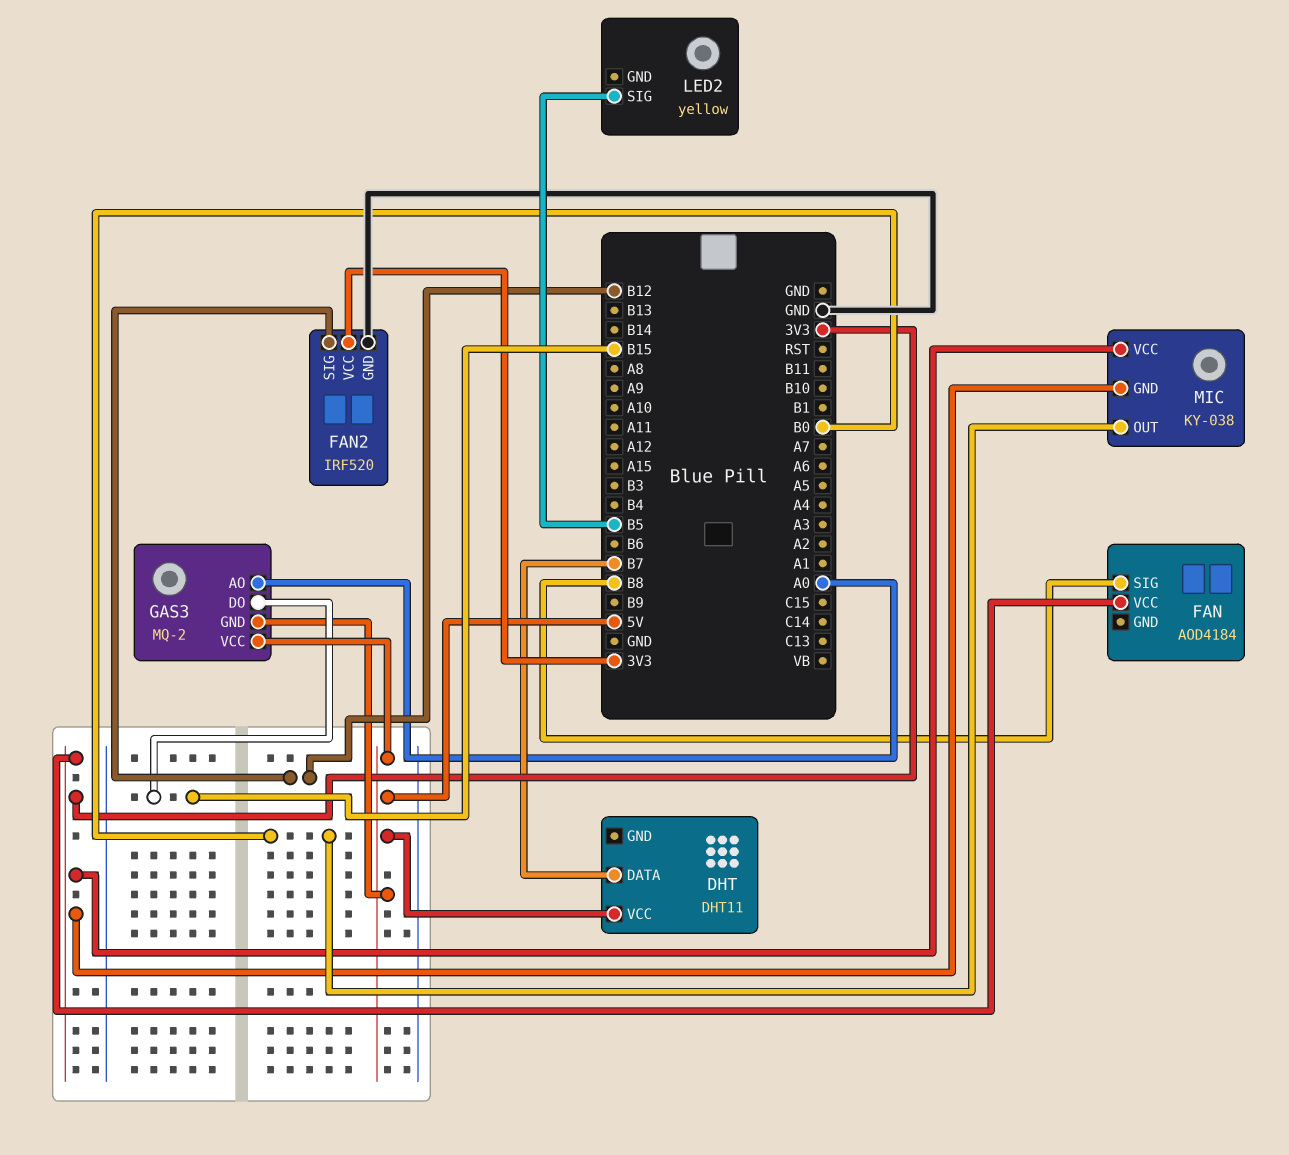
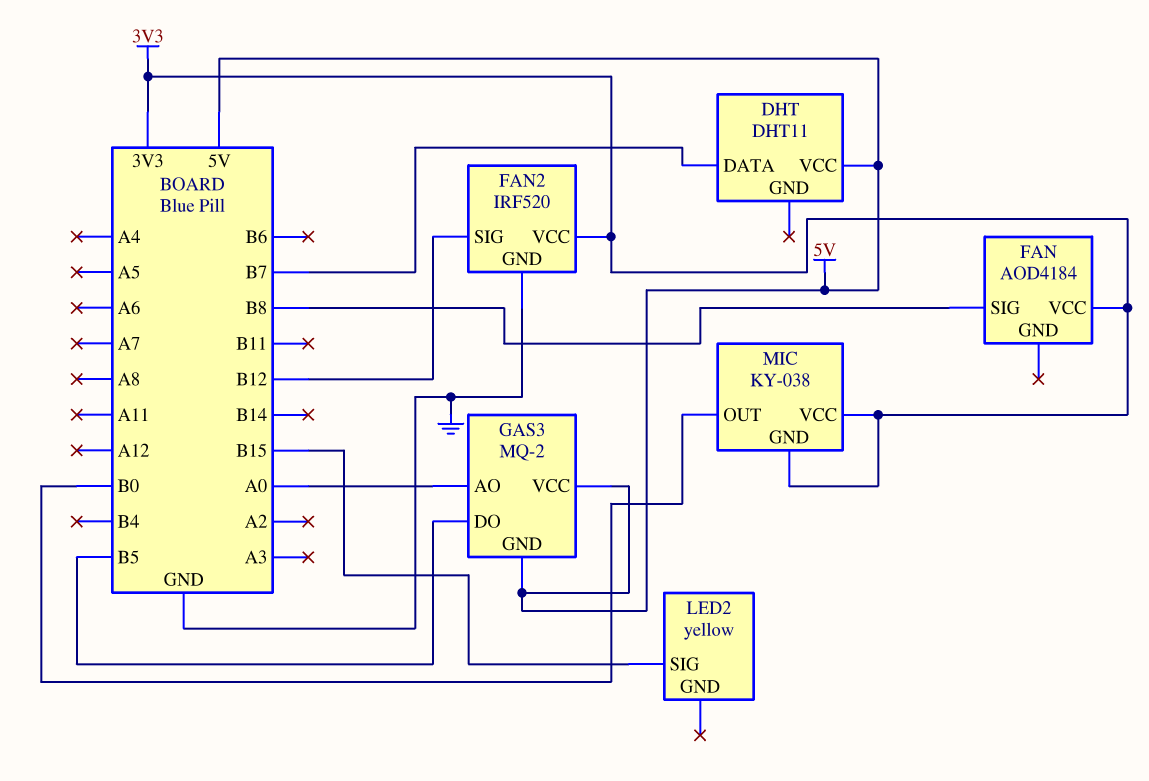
GAS3 pin DO: B15 -> B5
LED2 pin SIG: B5 -> B15

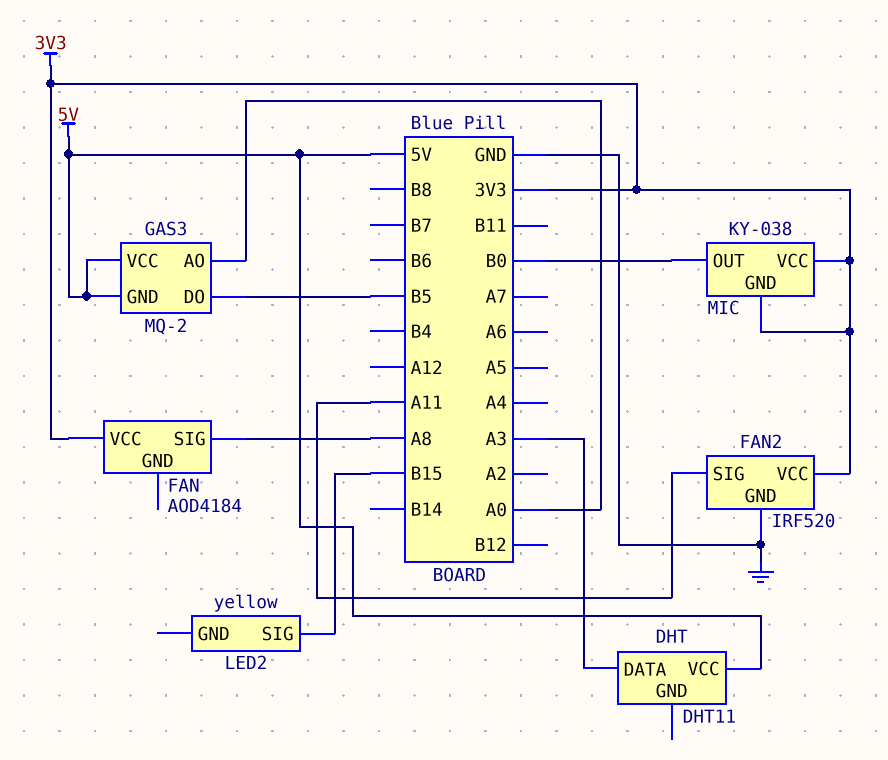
DHT pin DATA: B7 -> A3
FAN pin SIG: B8 -> A8
FAN2 pin SIG: B12 -> A11

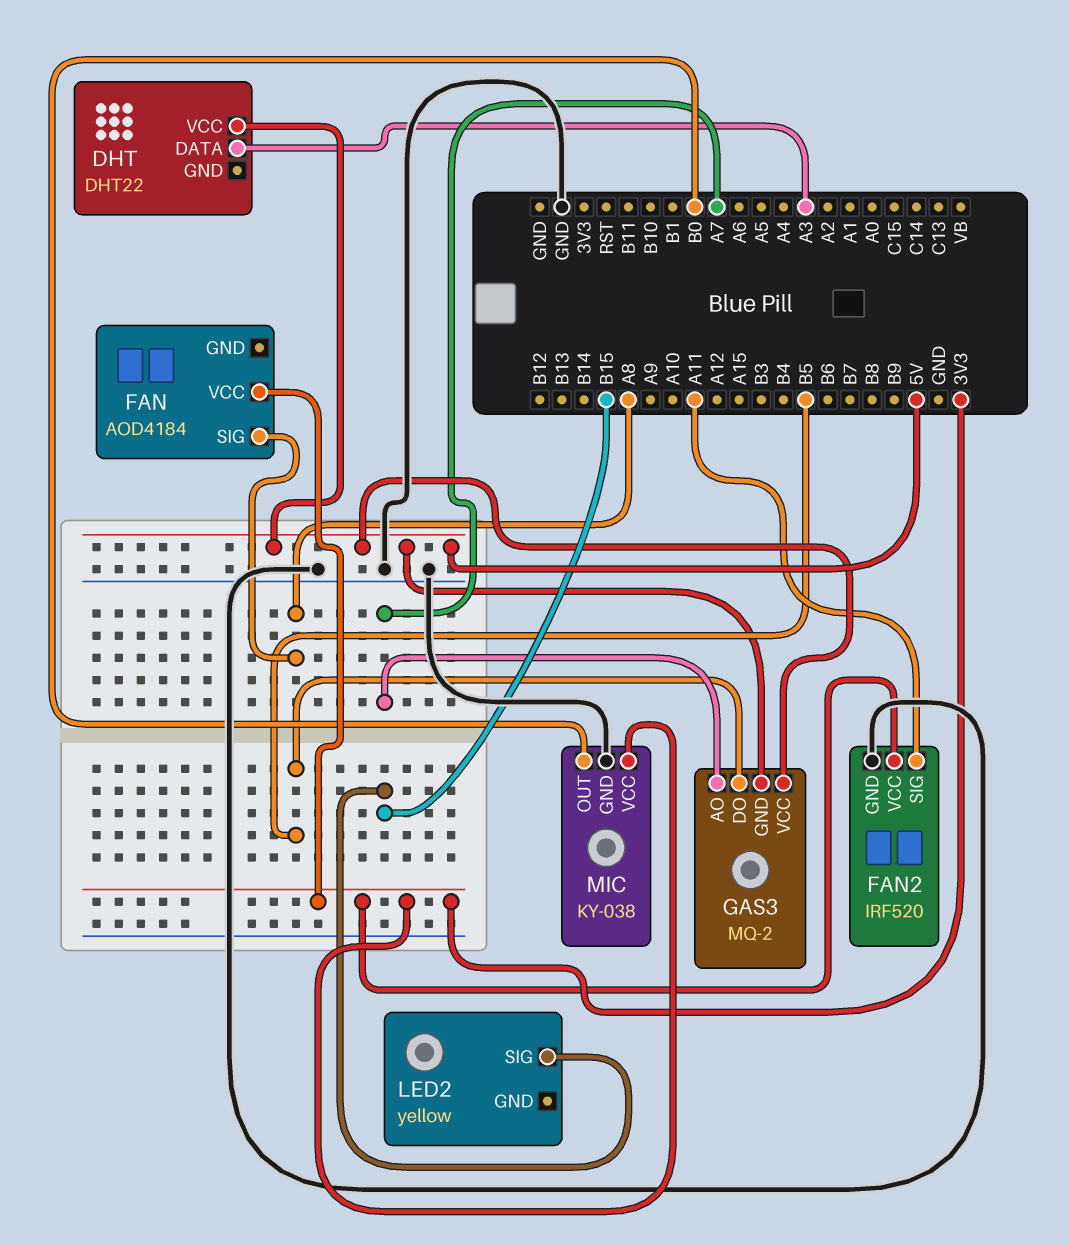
DHT: DHT11 -> DHT22
GAS3 pin AO: A0 -> A7
MIC pin GND: 3V3 -> GND

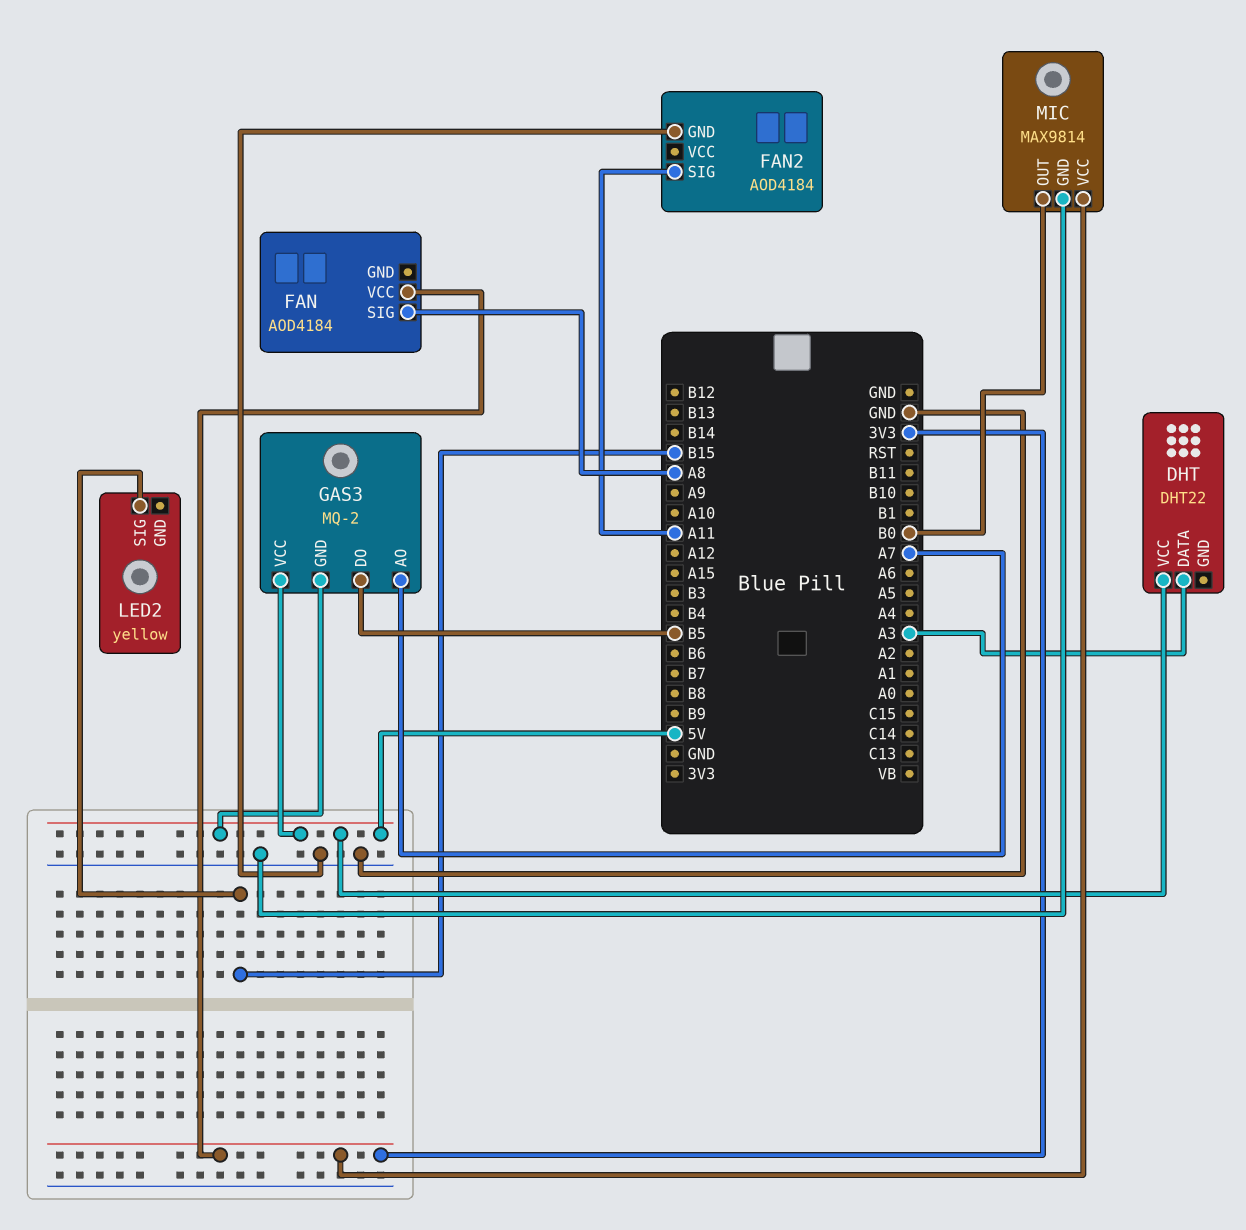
FAN2: IRF520 -> AOD4184
FAN2 pin VCC: 3V3 -> none
MIC: KY-038 -> MAX9814

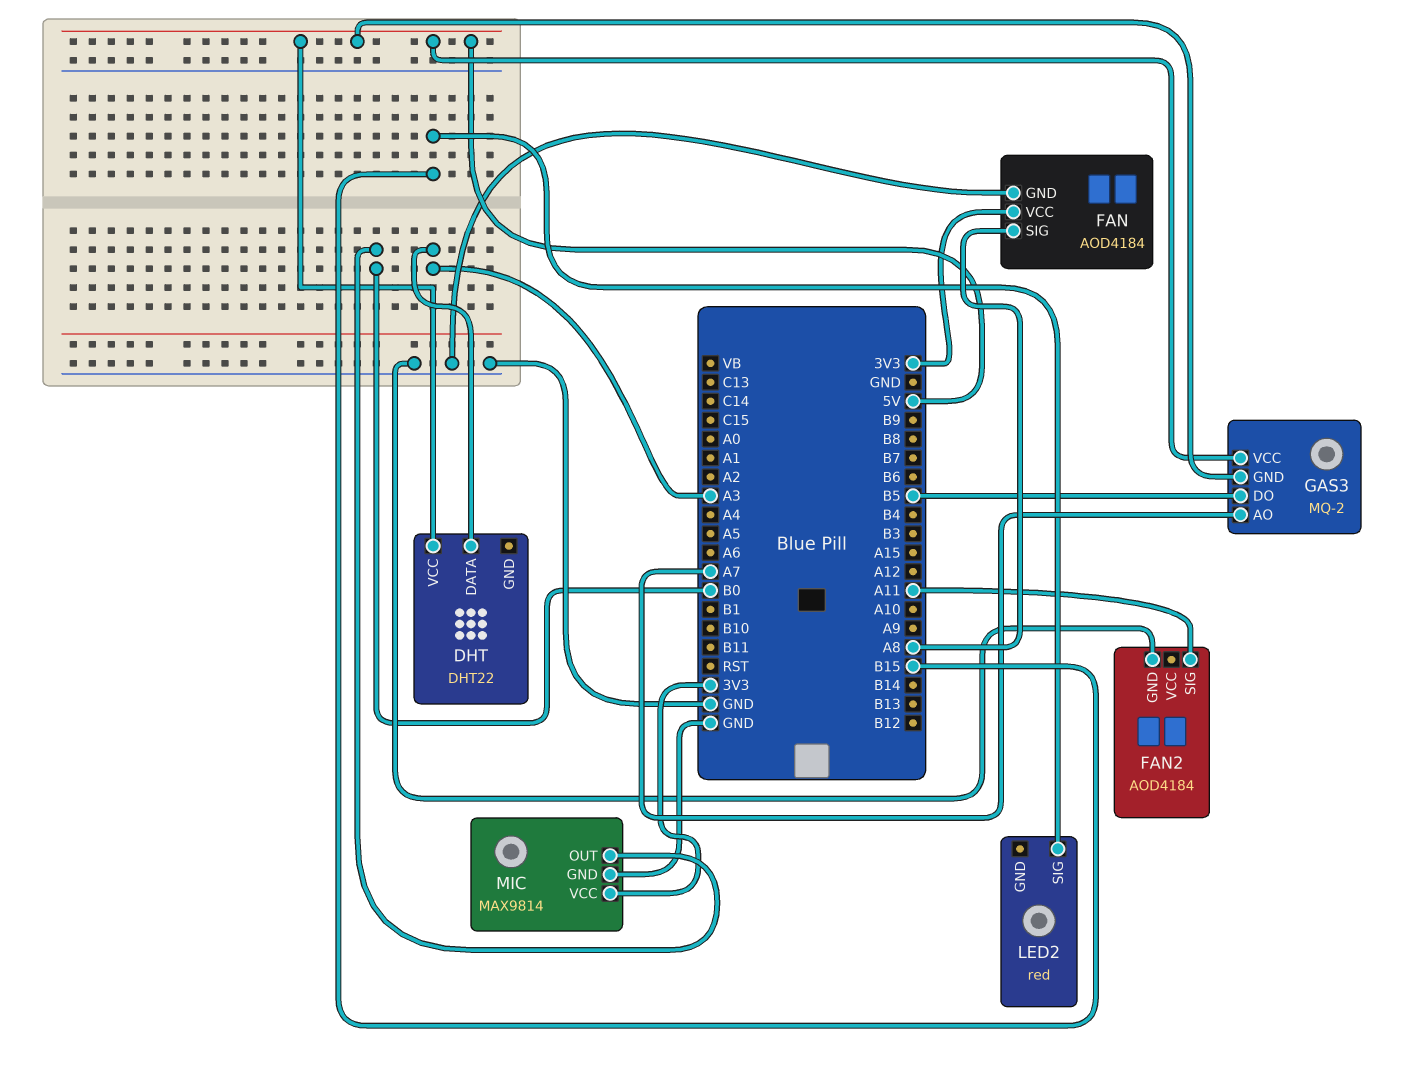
FAN pin GND: none -> GND
LED2: yellow -> red

